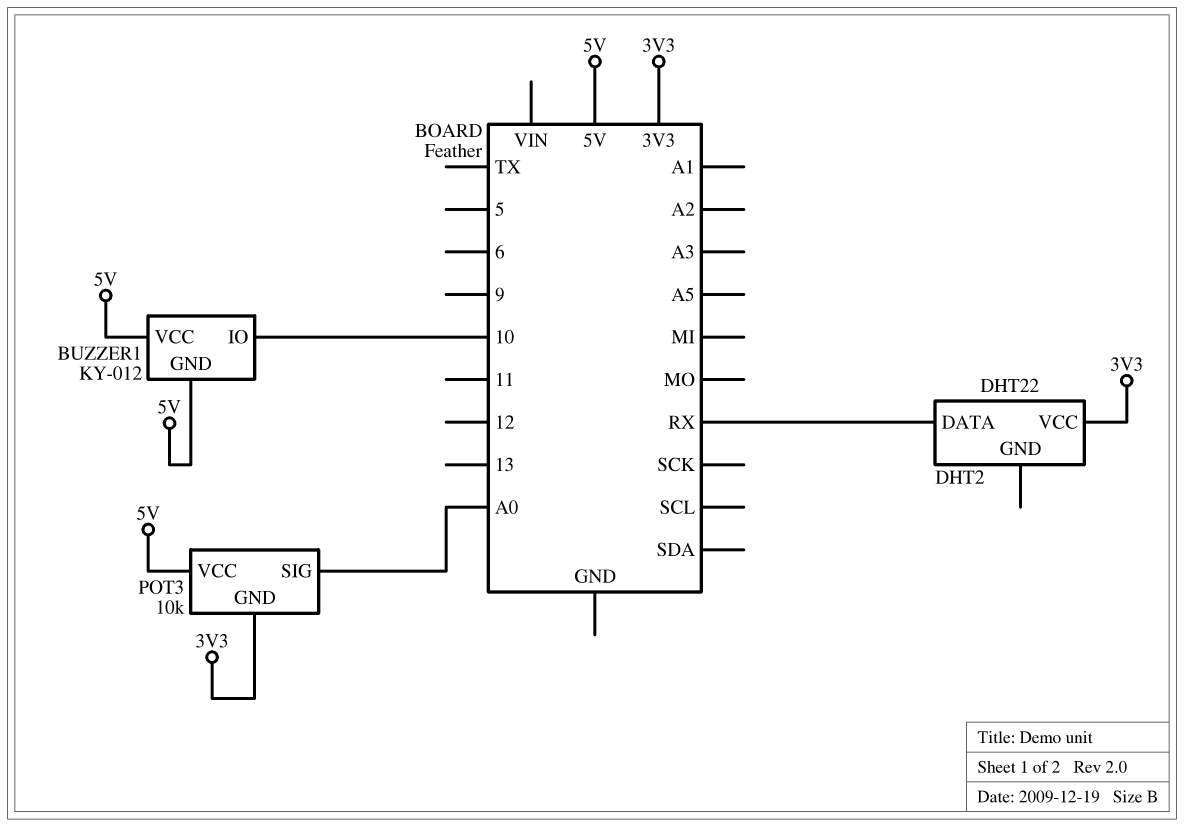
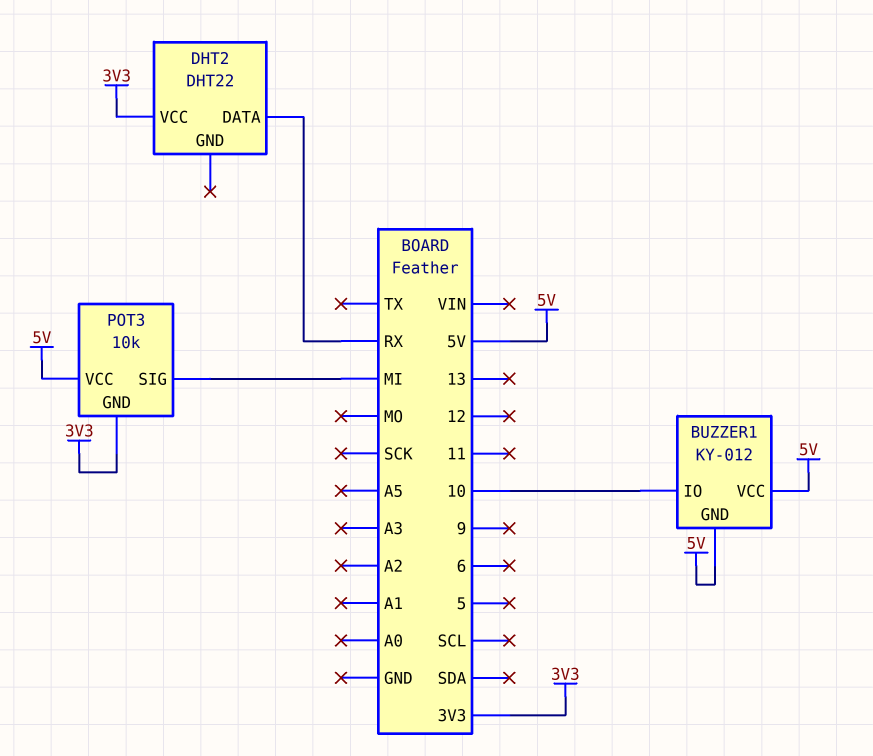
POT3 pin SIG: A0 -> MI

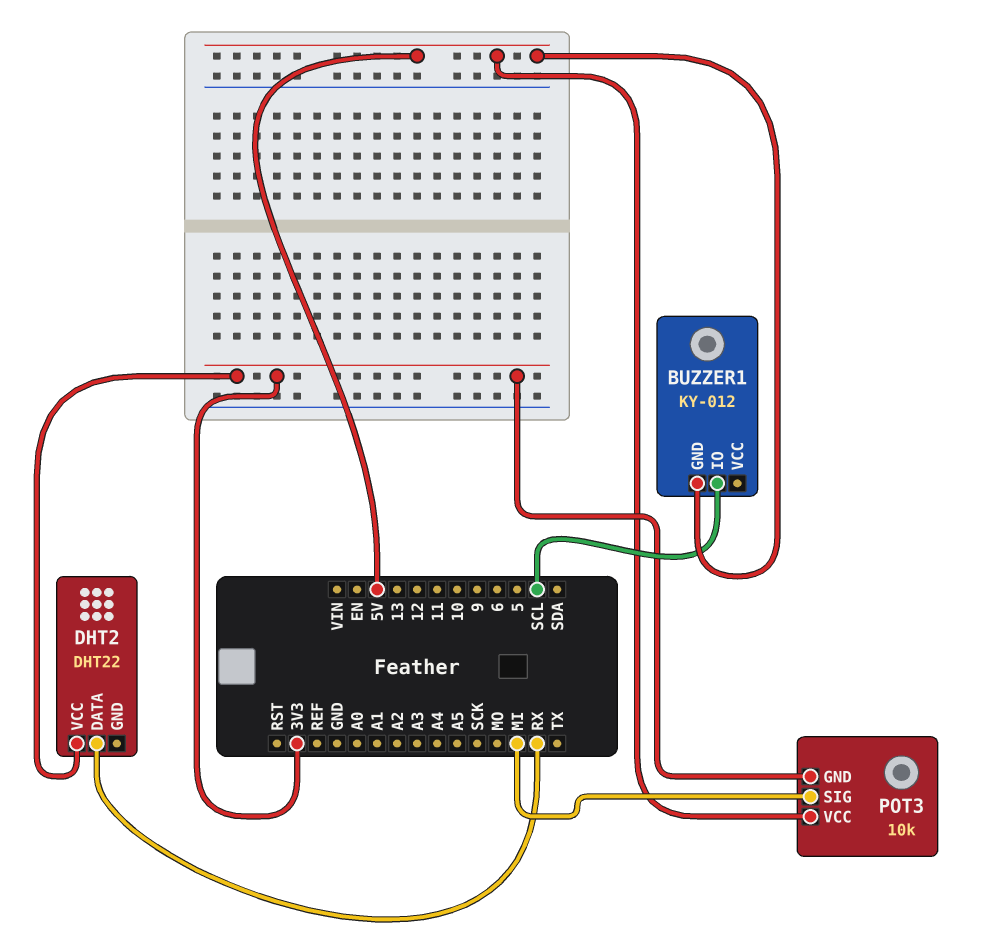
BUZZER1 pin IO: 10 -> SCL
BUZZER1 pin VCC: 5V -> none

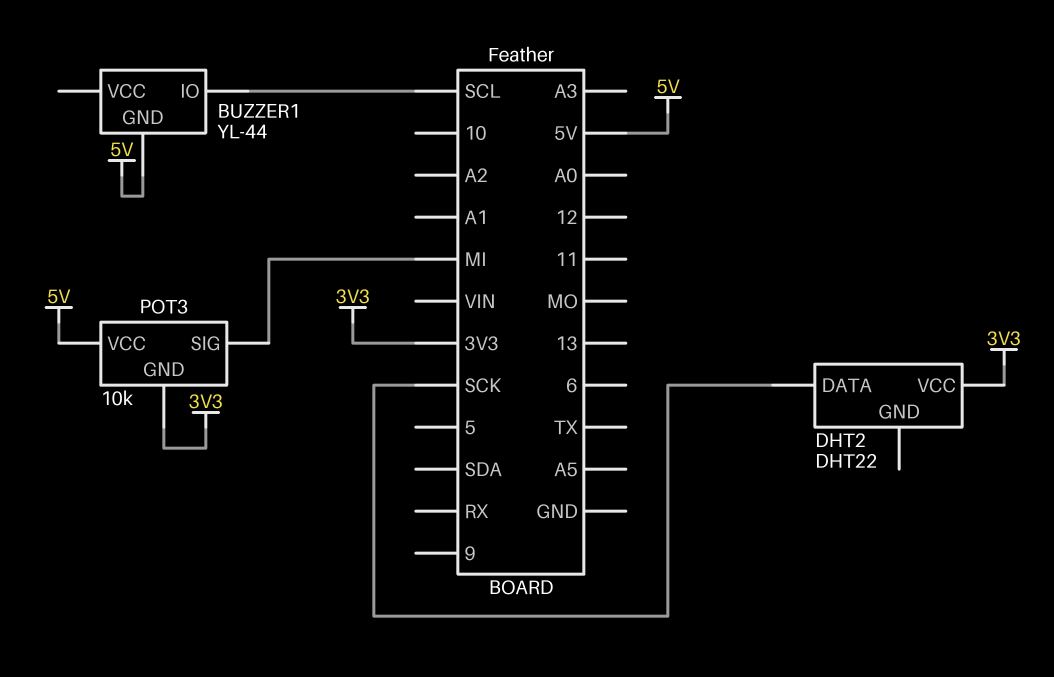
BUZZER1: KY-012 -> YL-44
DHT2 pin DATA: RX -> SCK

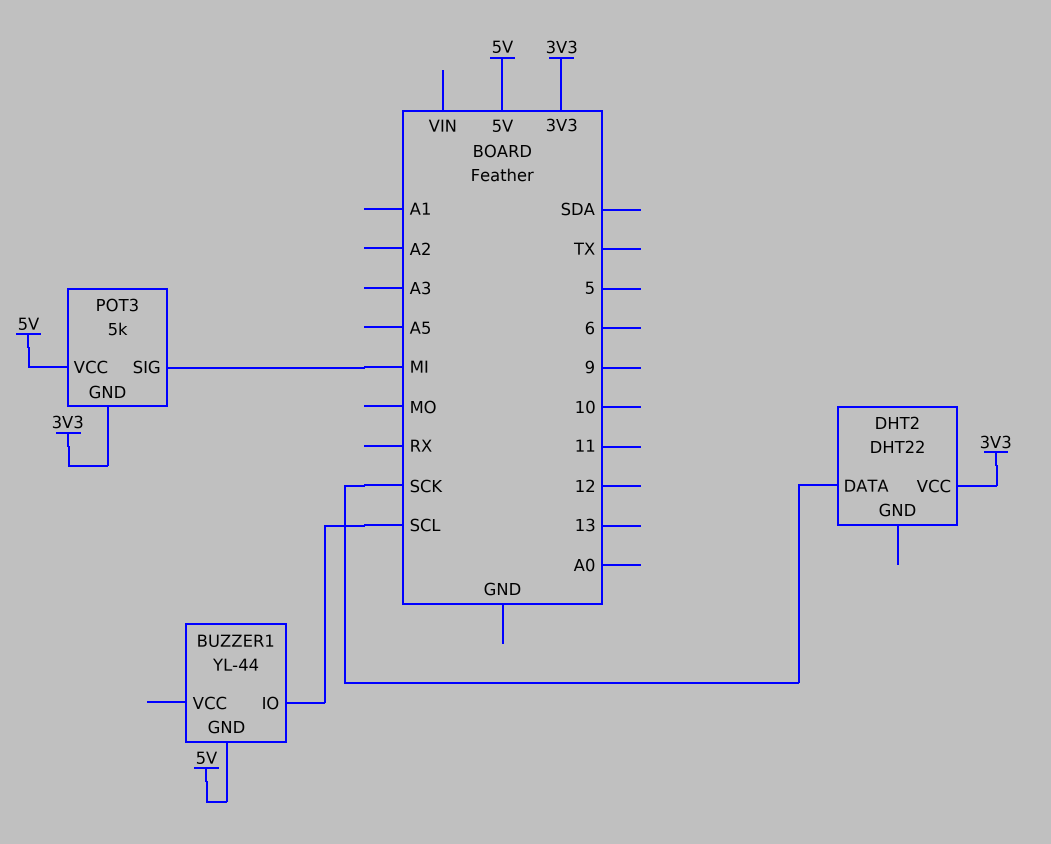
POT3: 10k -> 5k

